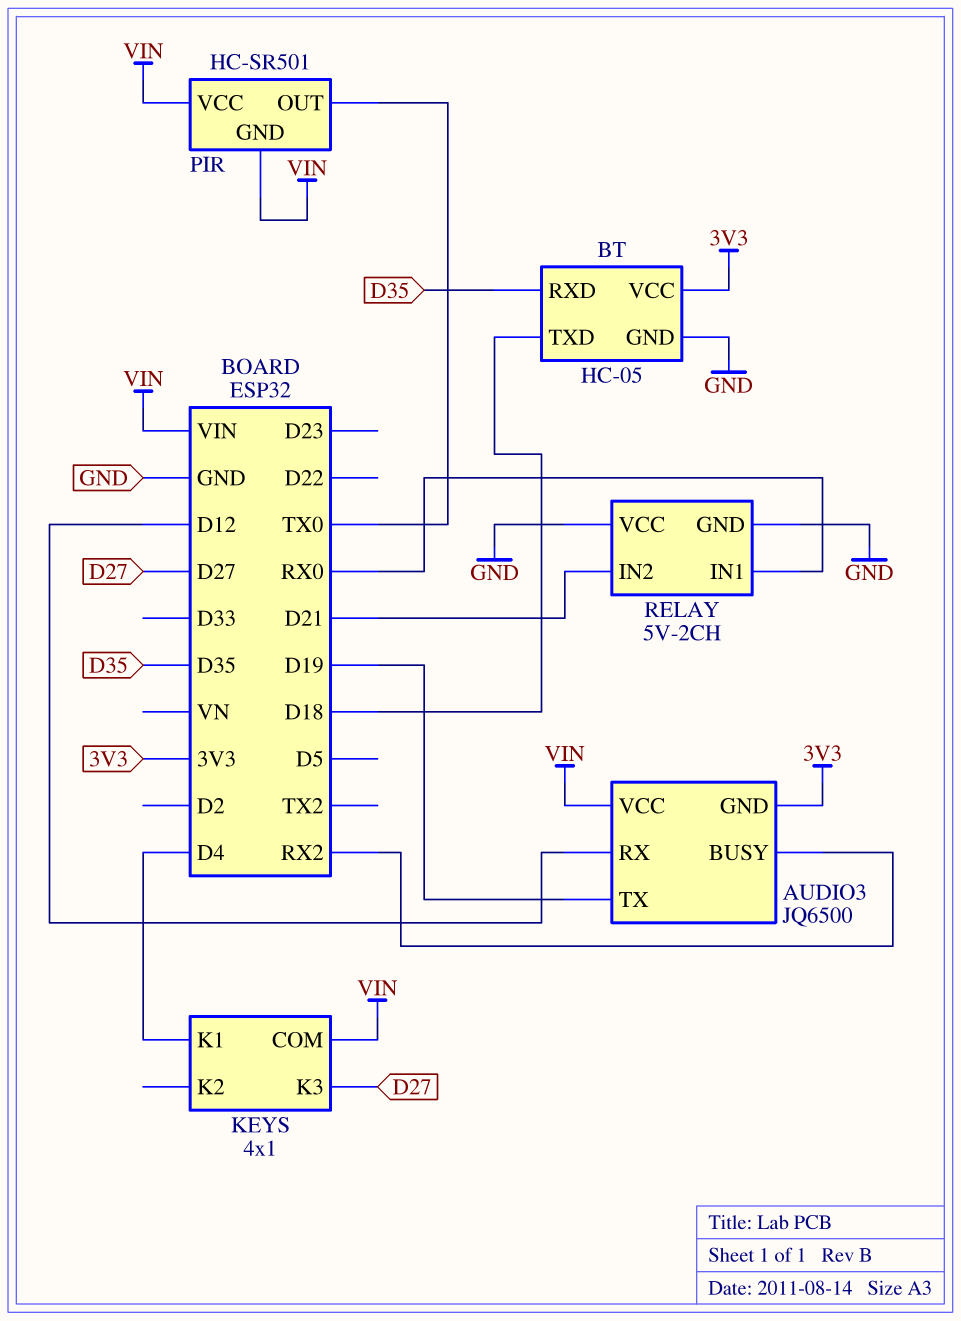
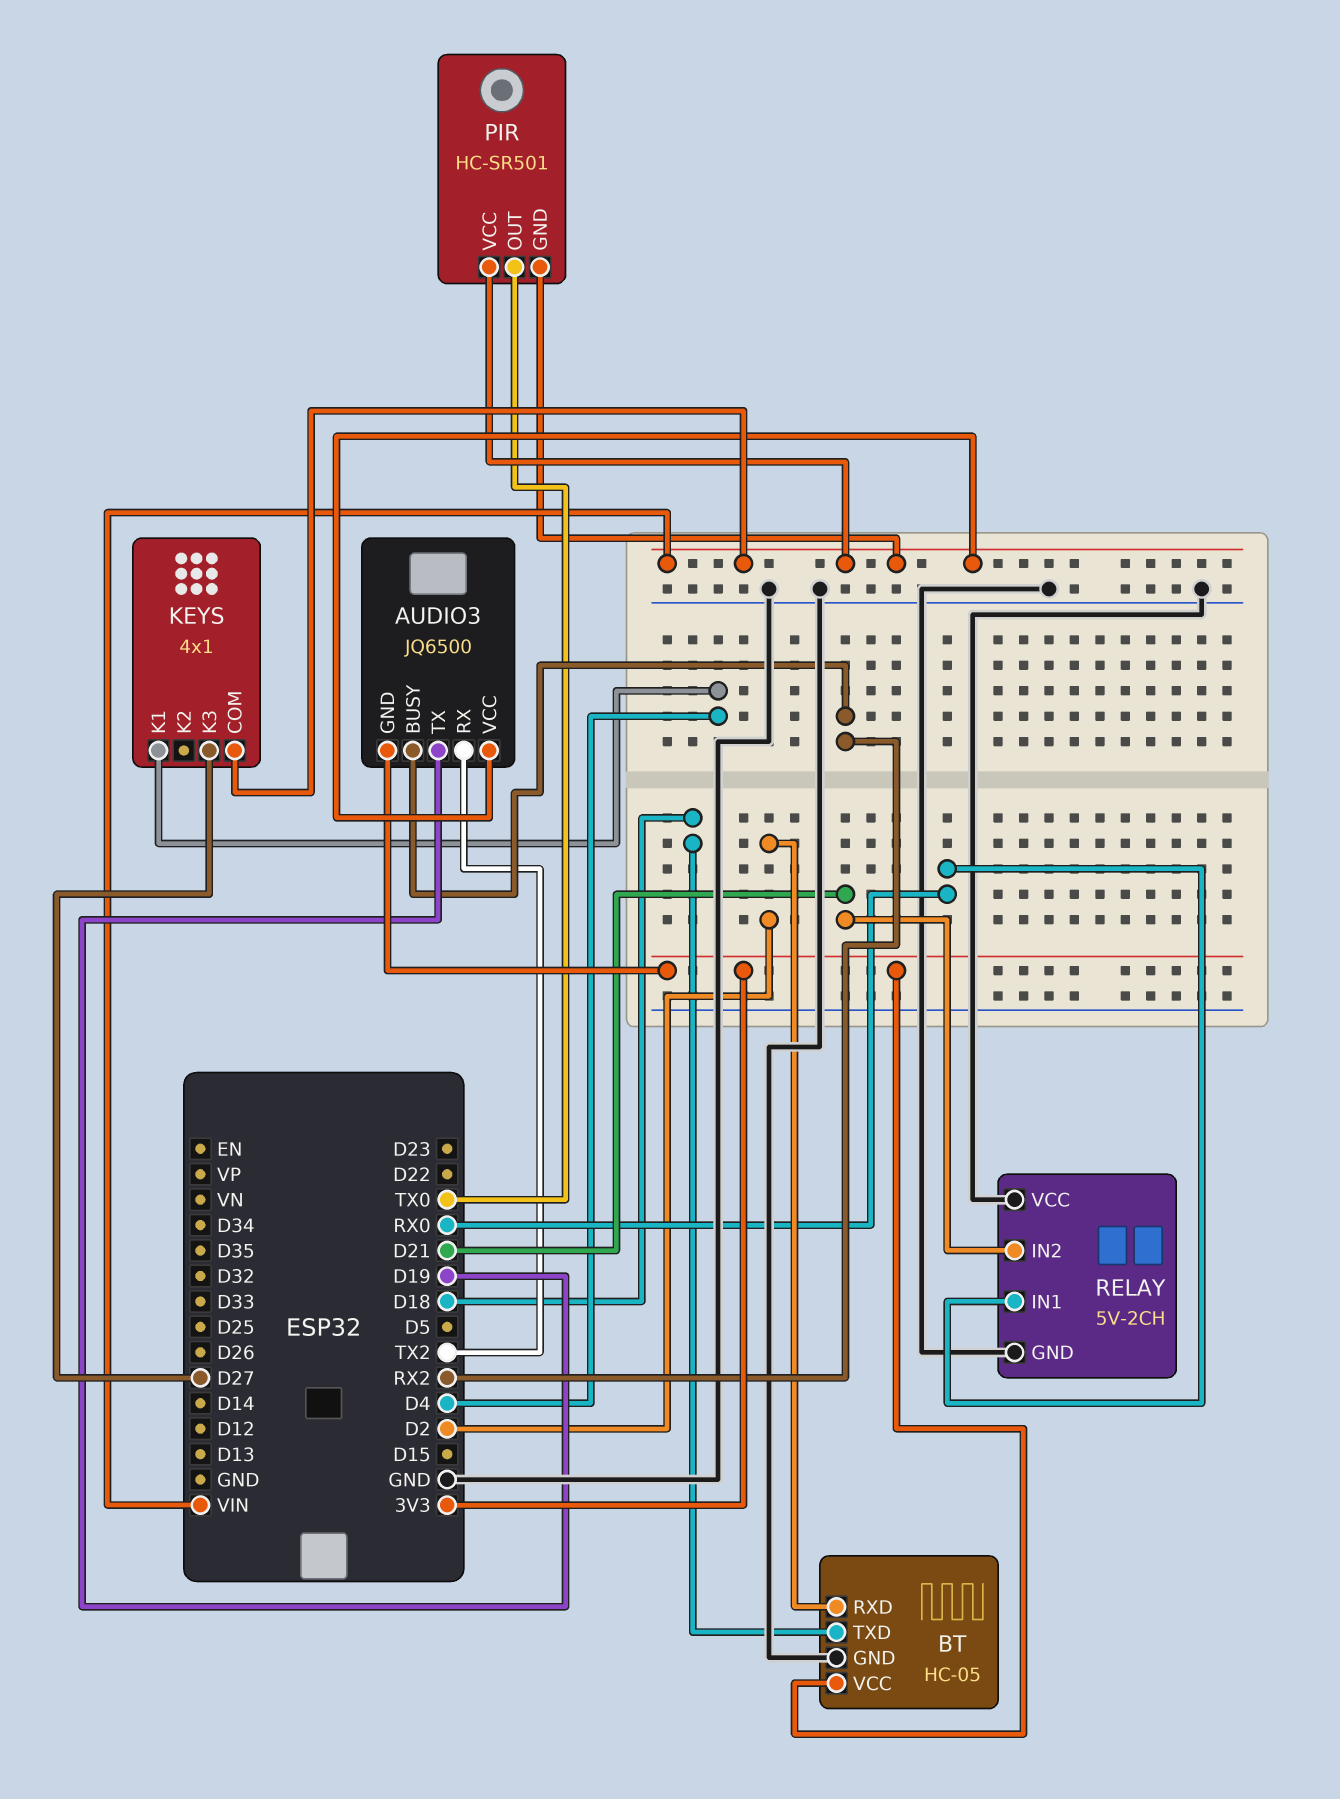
AUDIO3 pin RX: D12 -> TX2
BT pin RXD: D35 -> D2

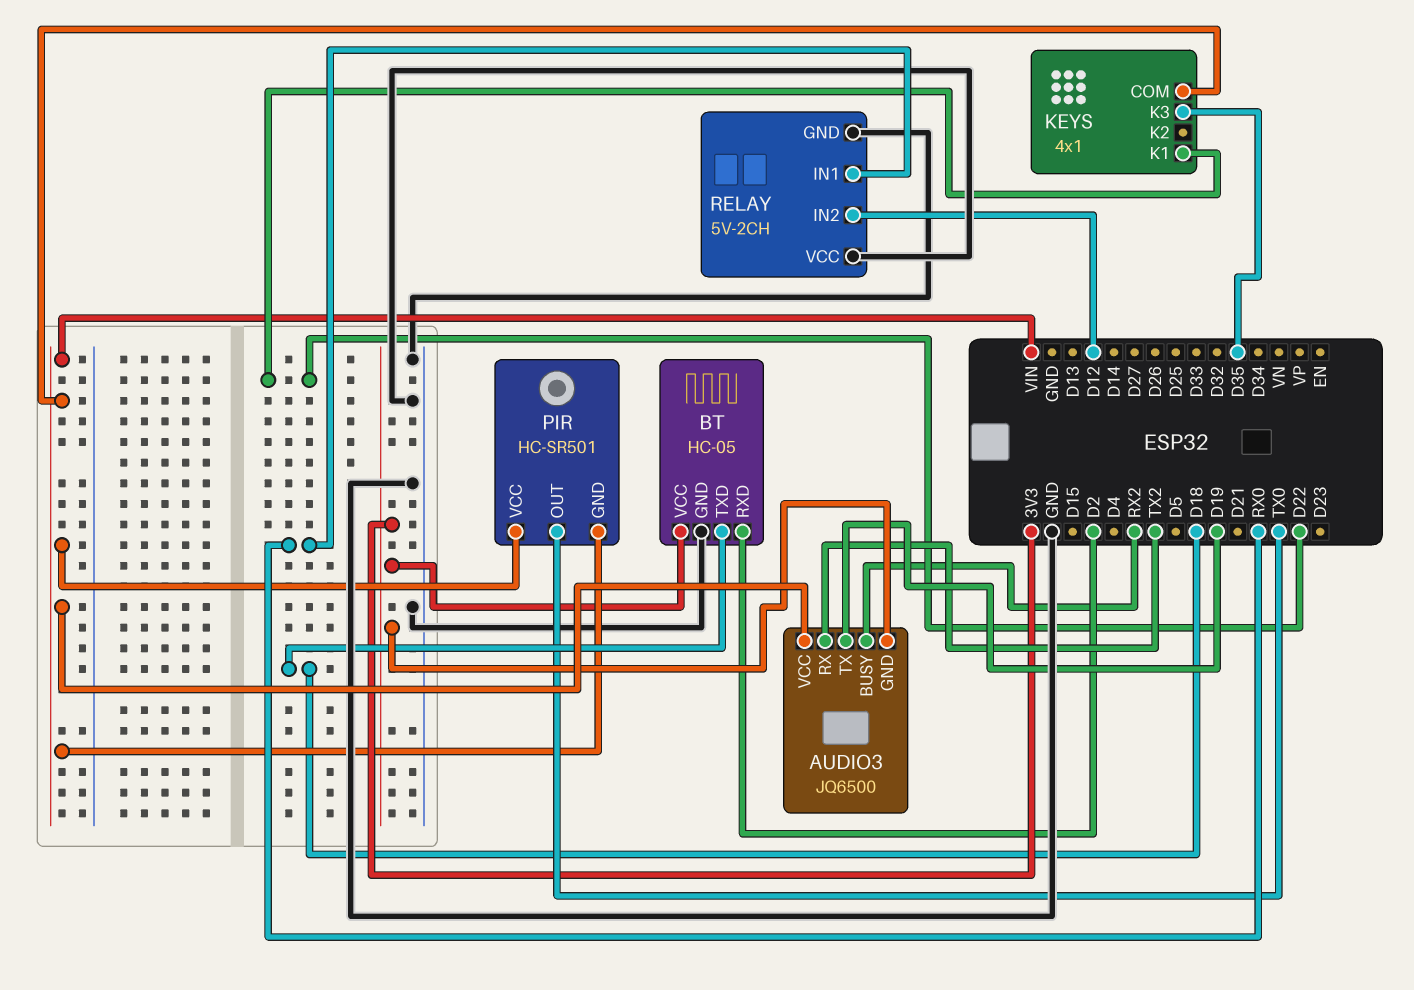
KEYS pin K1: D4 -> D22
KEYS pin K3: D27 -> D35
RELAY pin IN2: D21 -> D12

